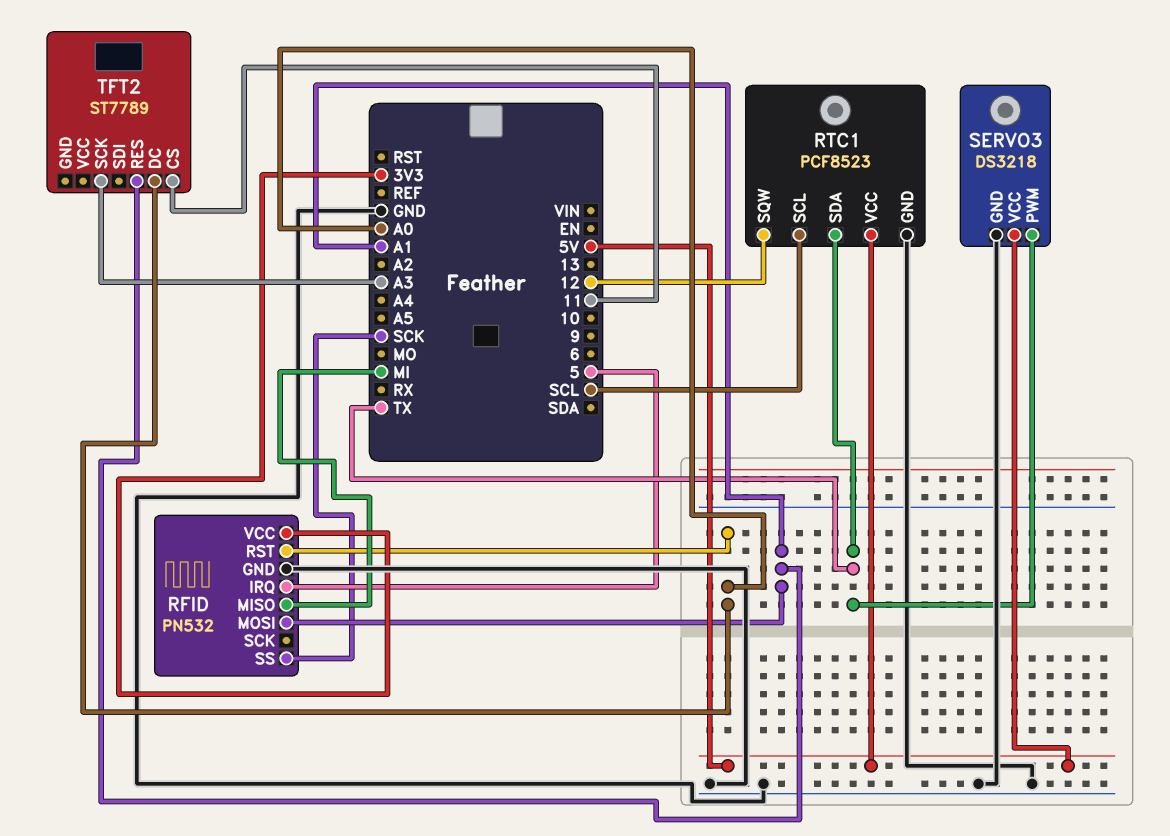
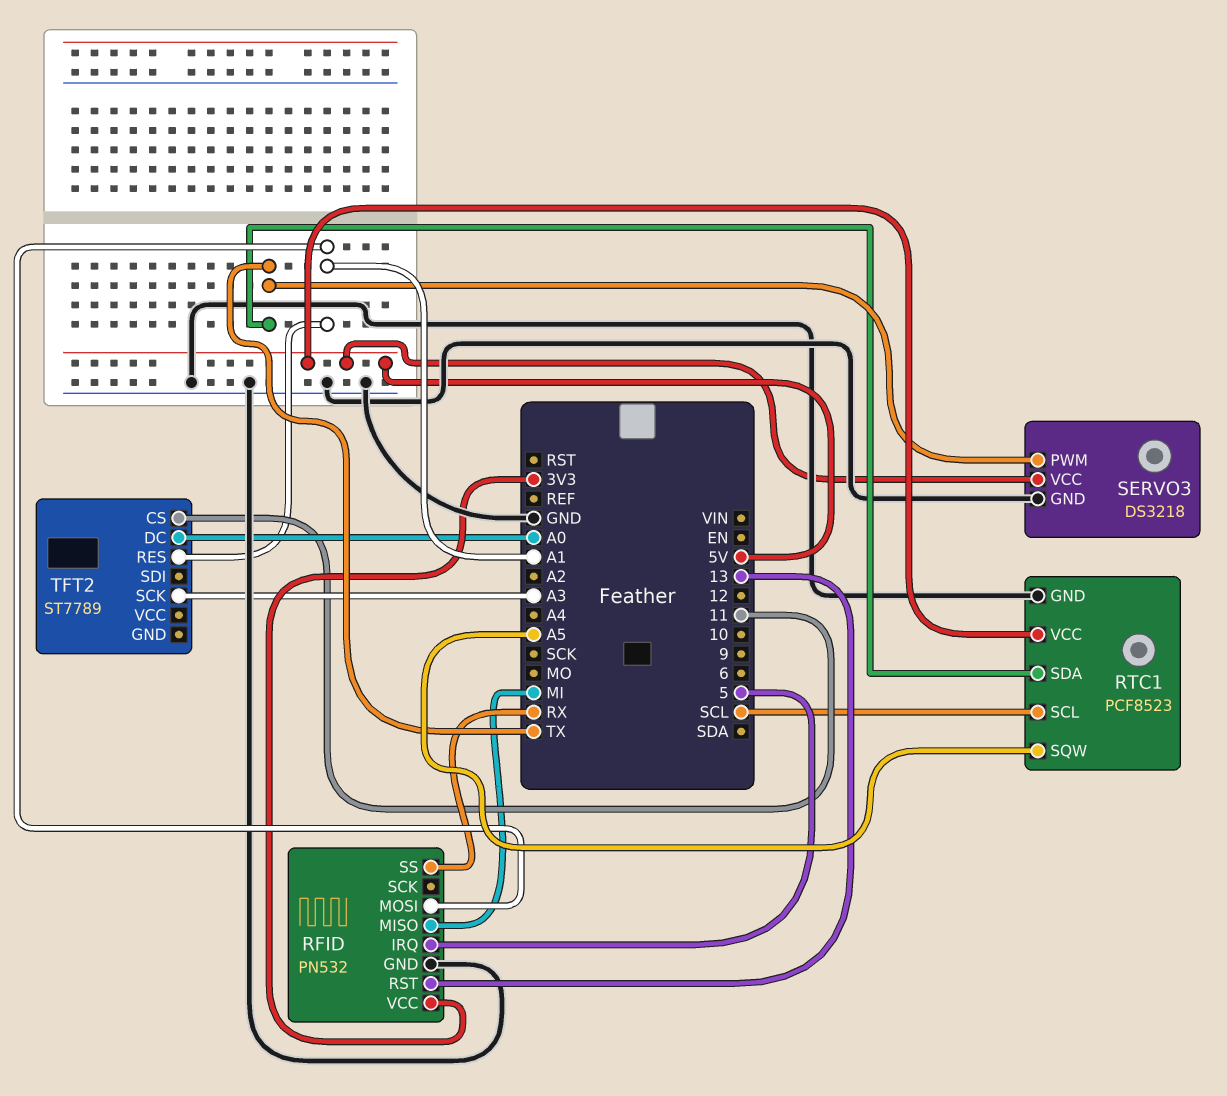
RFID pin RST: A0 -> 13
RFID pin SS: SCK -> RX
RTC1 pin SQW: 12 -> A5

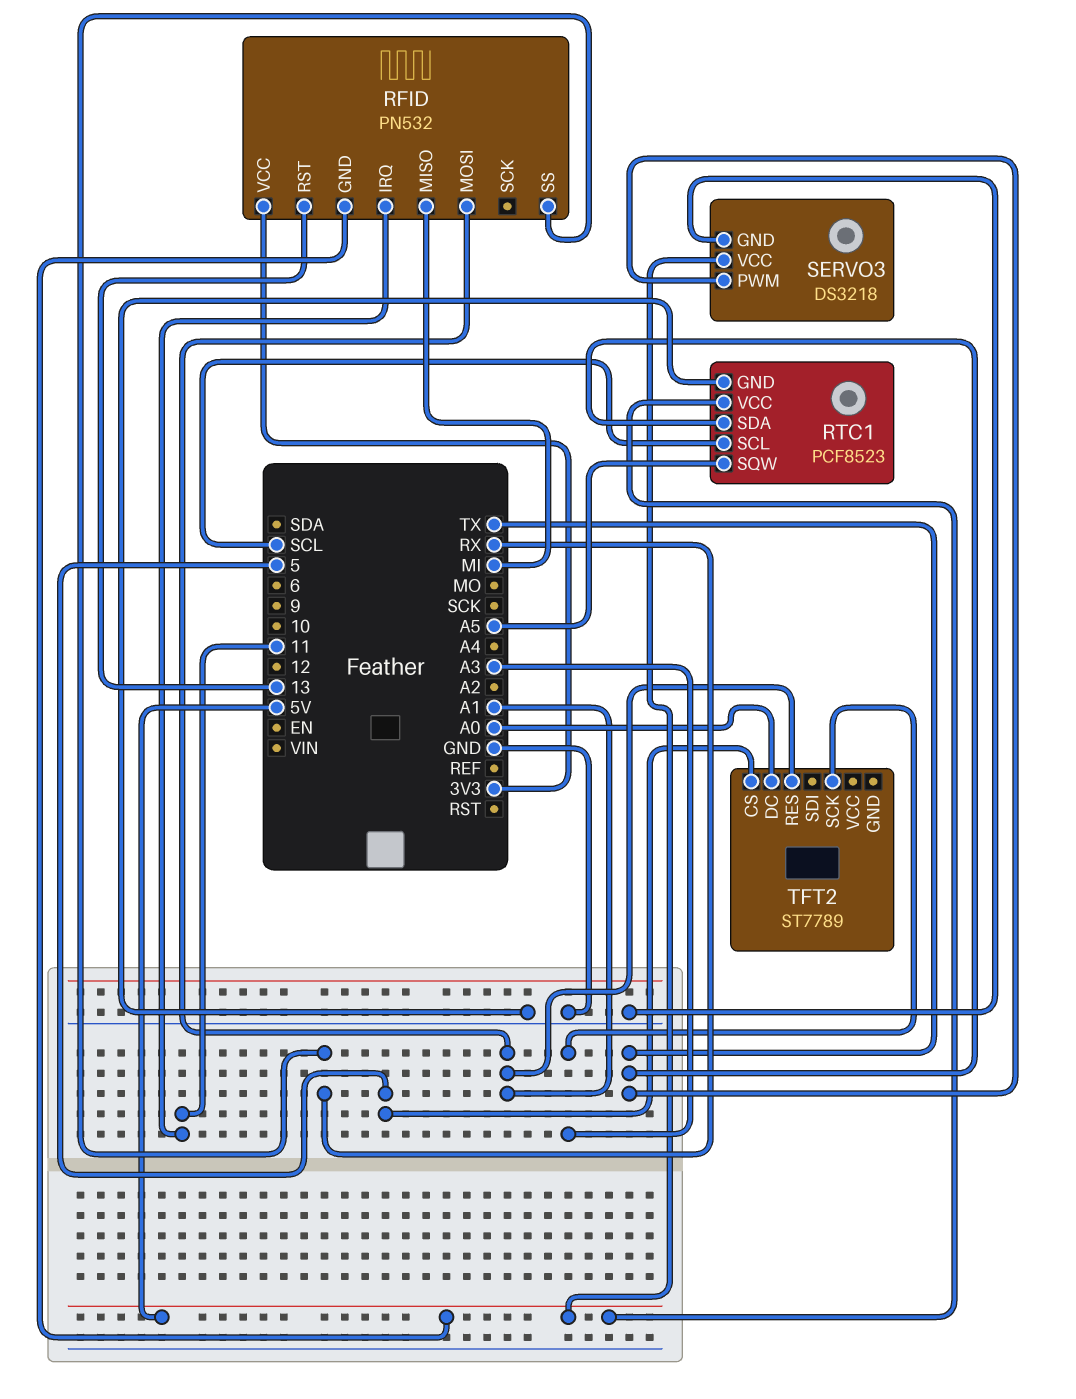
RFID pin GND: GND -> 5V
RFID pin IRQ: 5 -> 11
TFT2 pin CS: 11 -> 5

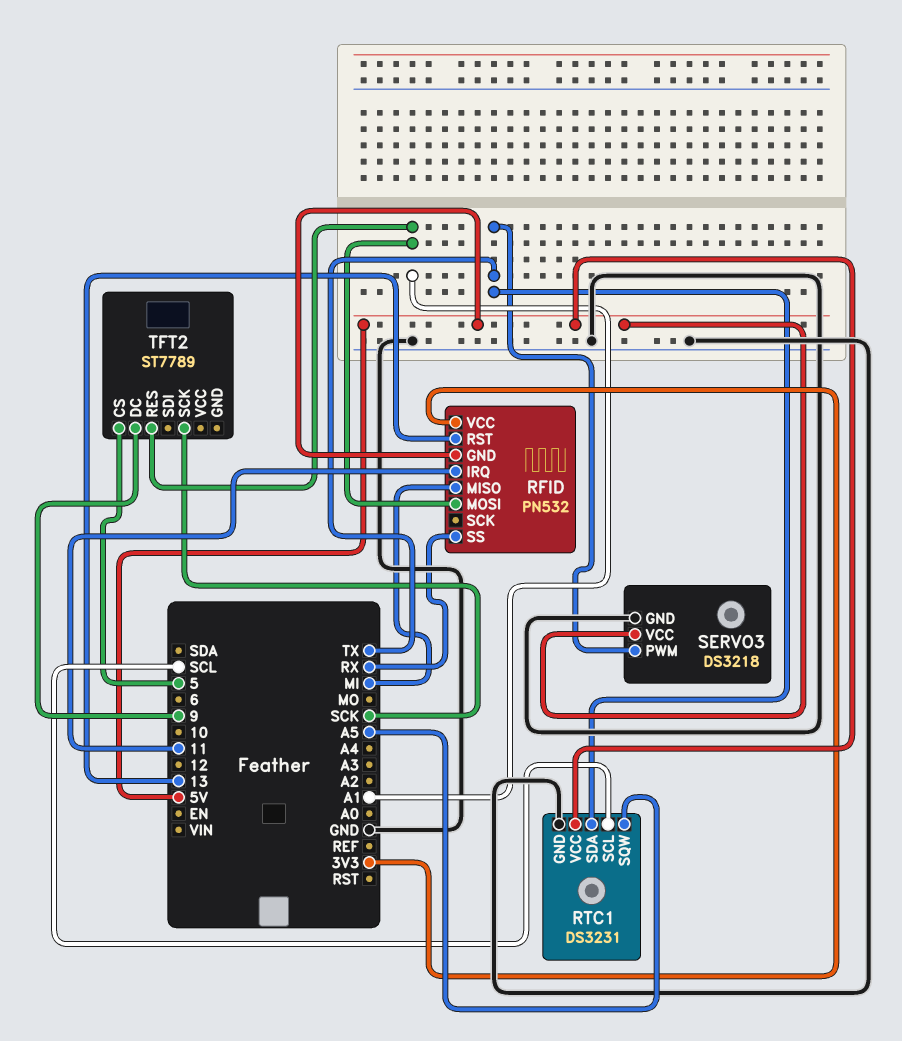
RTC1: PCF8523 -> DS3231
TFT2 pin DC: A0 -> 9
TFT2 pin SCK: A3 -> SCK

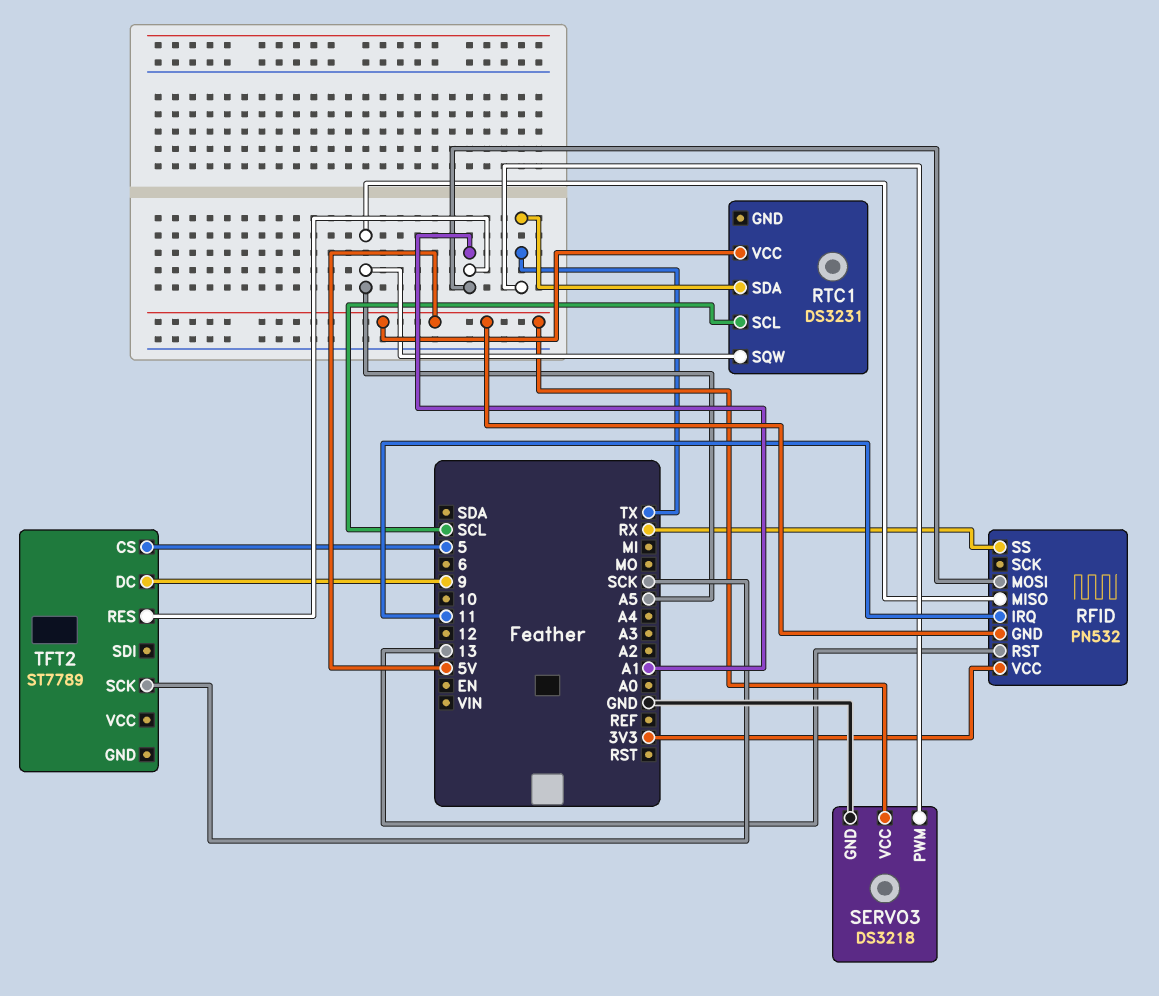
RFID pin MISO: MI -> A5
RTC1 pin GND: GND -> none

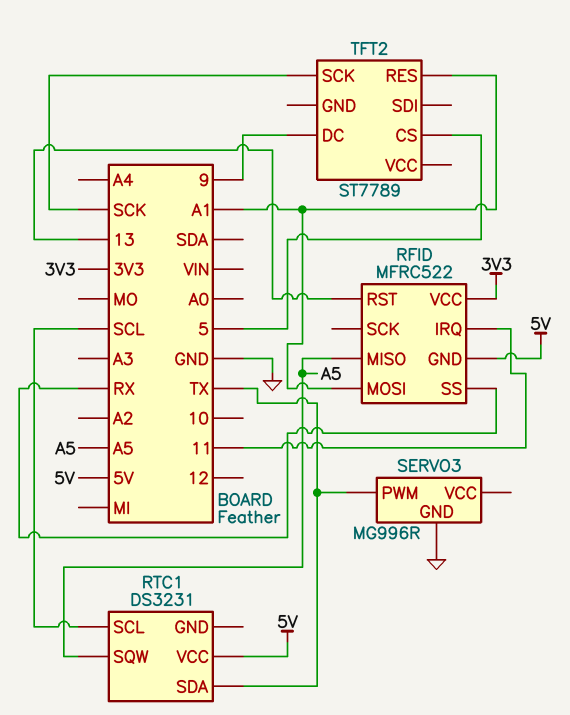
RFID: PN532 -> MFRC522
SERVO3: DS3218 -> MG996R
SERVO3 pin VCC: 5V -> none

